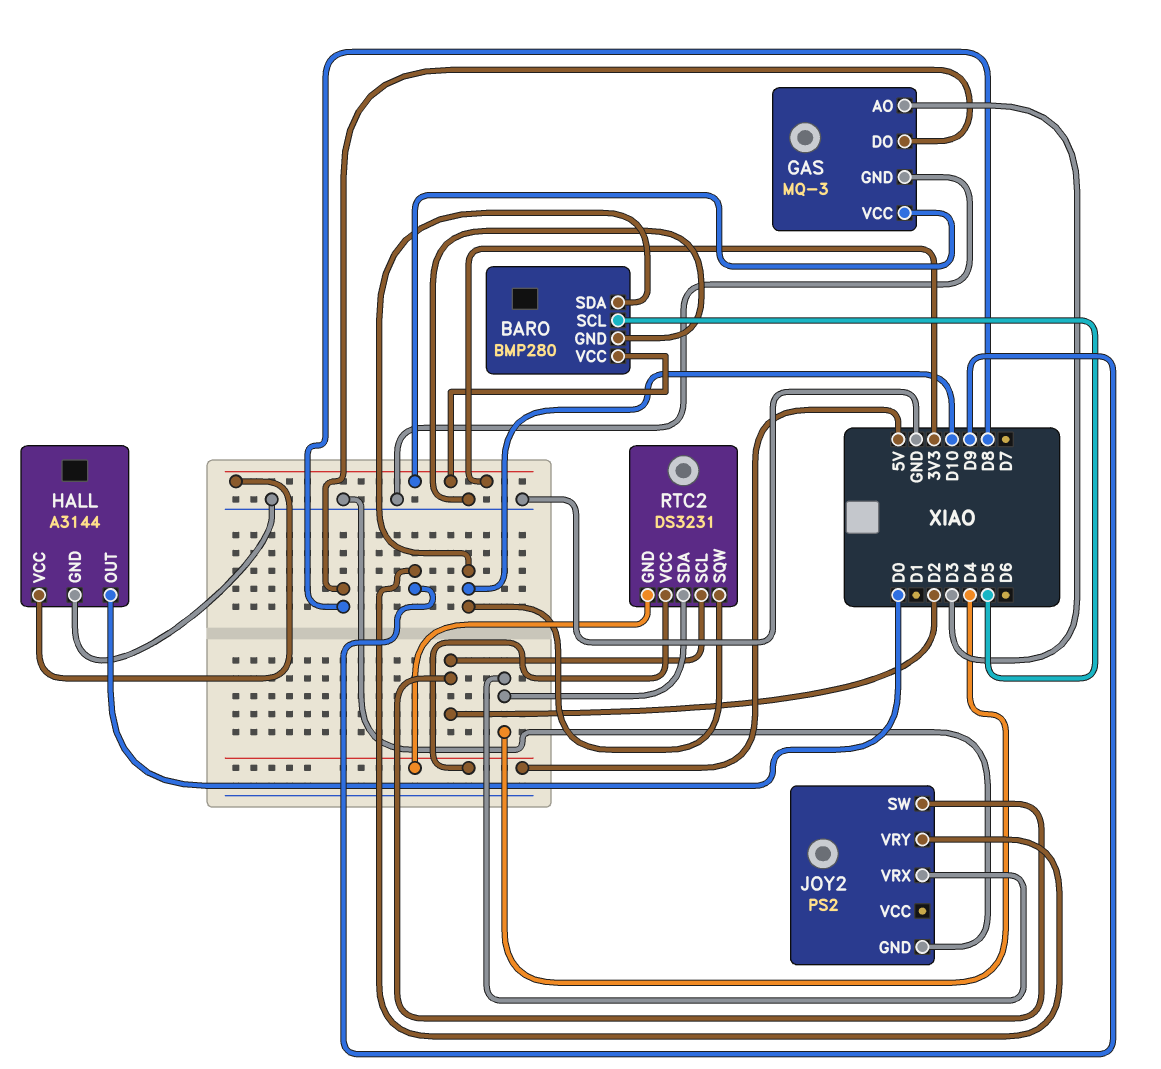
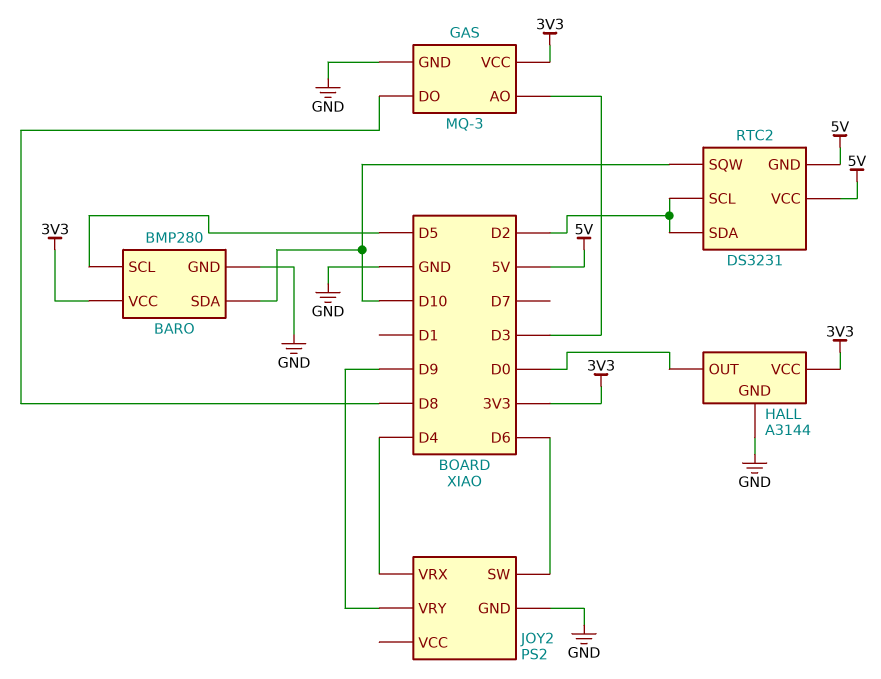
JOY2 pin SW: D2 -> D6
RTC2 pin SDA: D4 -> D2

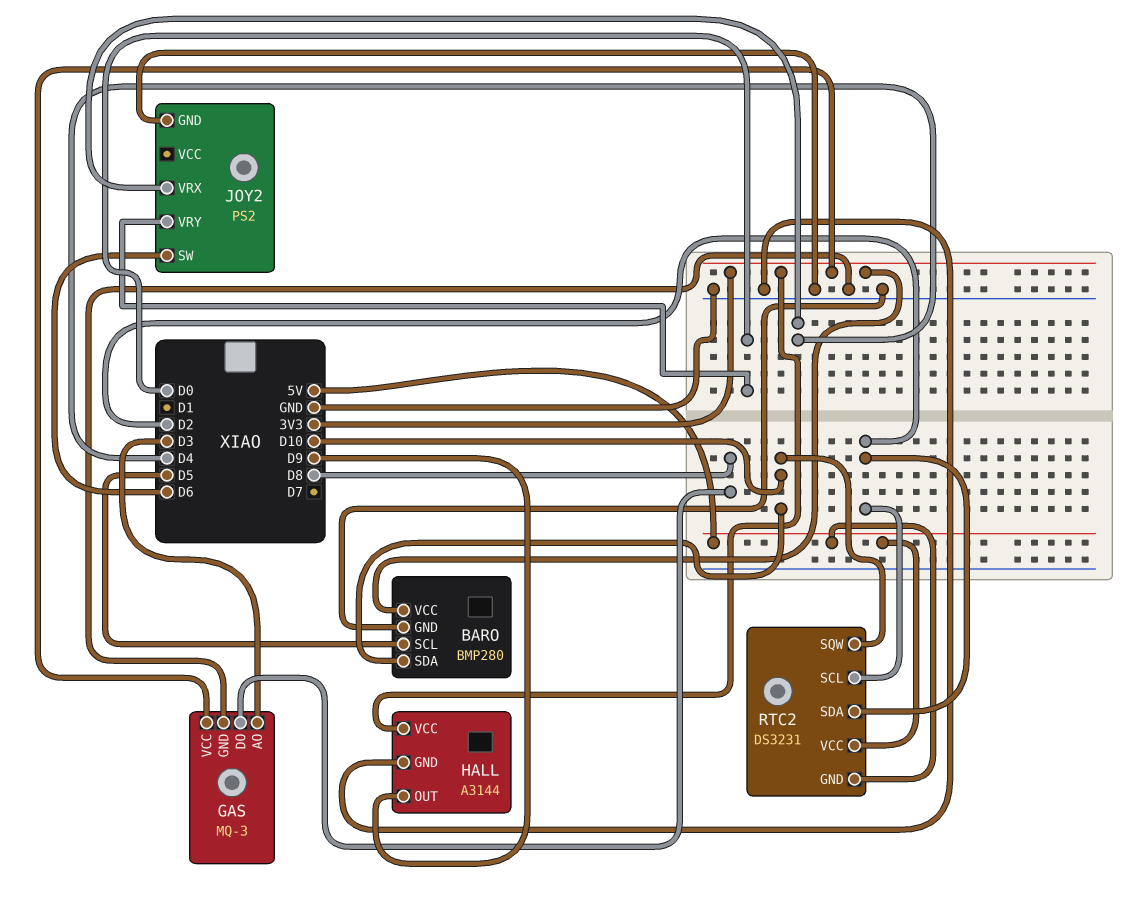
HALL pin OUT: D0 -> D9
JOY2 pin VRY: D9 -> D0

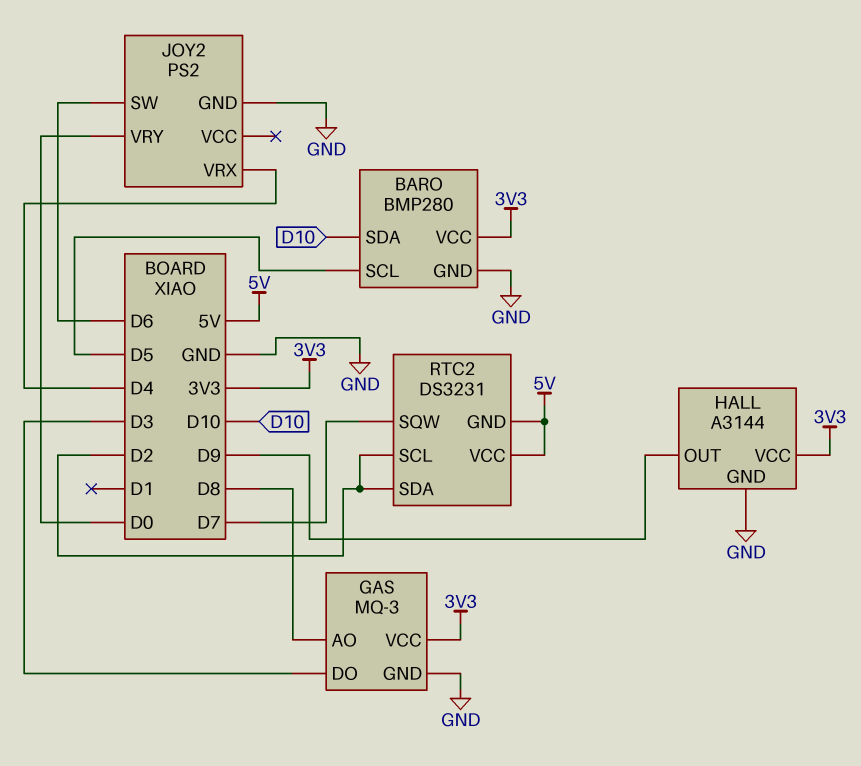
GAS pin AO: D3 -> D8
GAS pin DO: D8 -> D3
RTC2 pin SQW: D10 -> D7

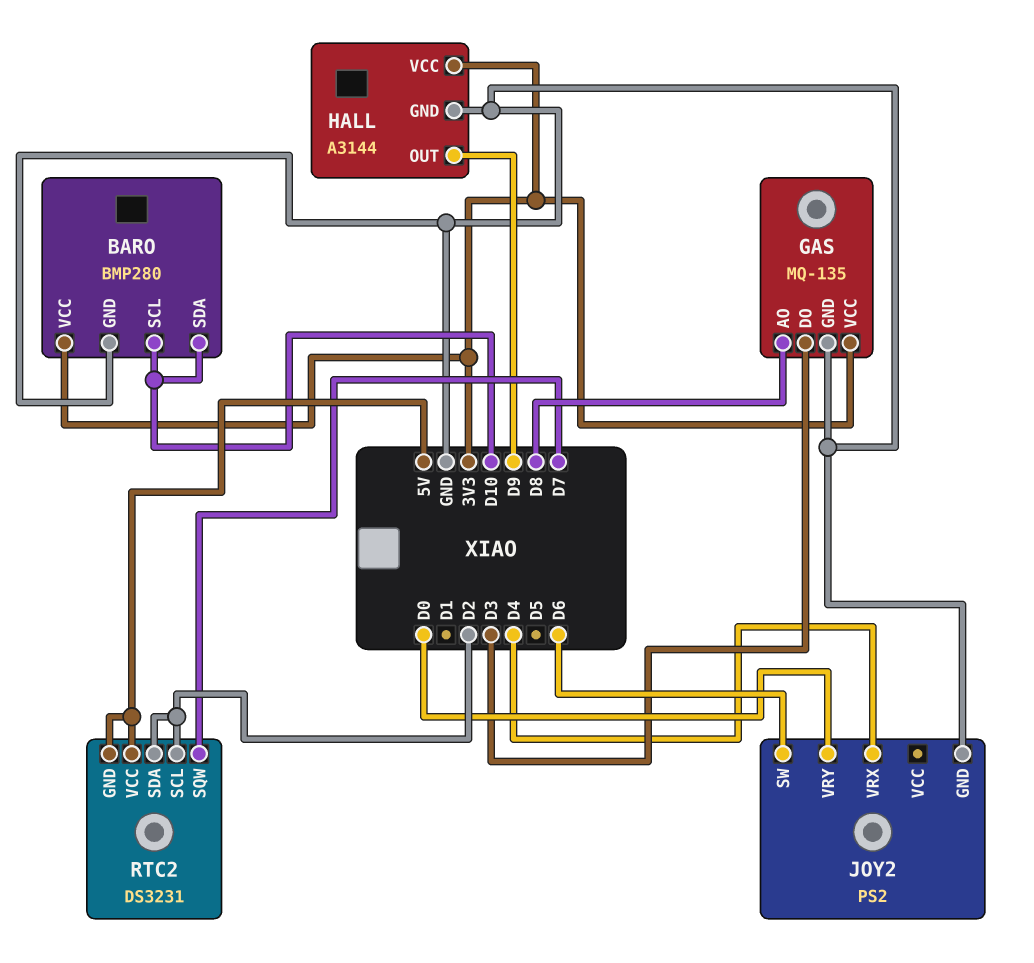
BARO pin SCL: D5 -> D10
GAS: MQ-3 -> MQ-135

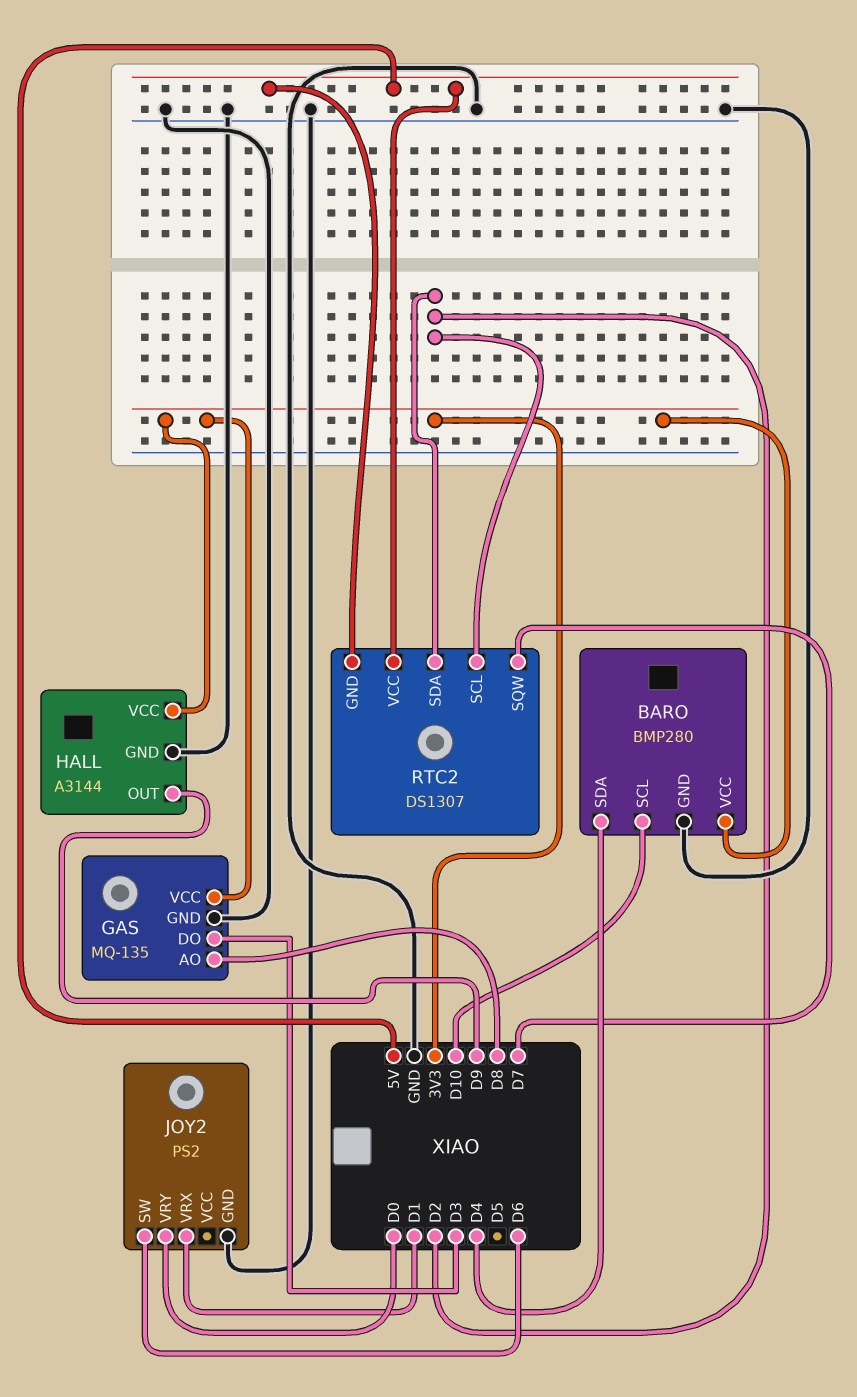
BARO pin SDA: D10 -> D4
JOY2 pin VRX: D4 -> D1
RTC2: DS3231 -> DS1307

